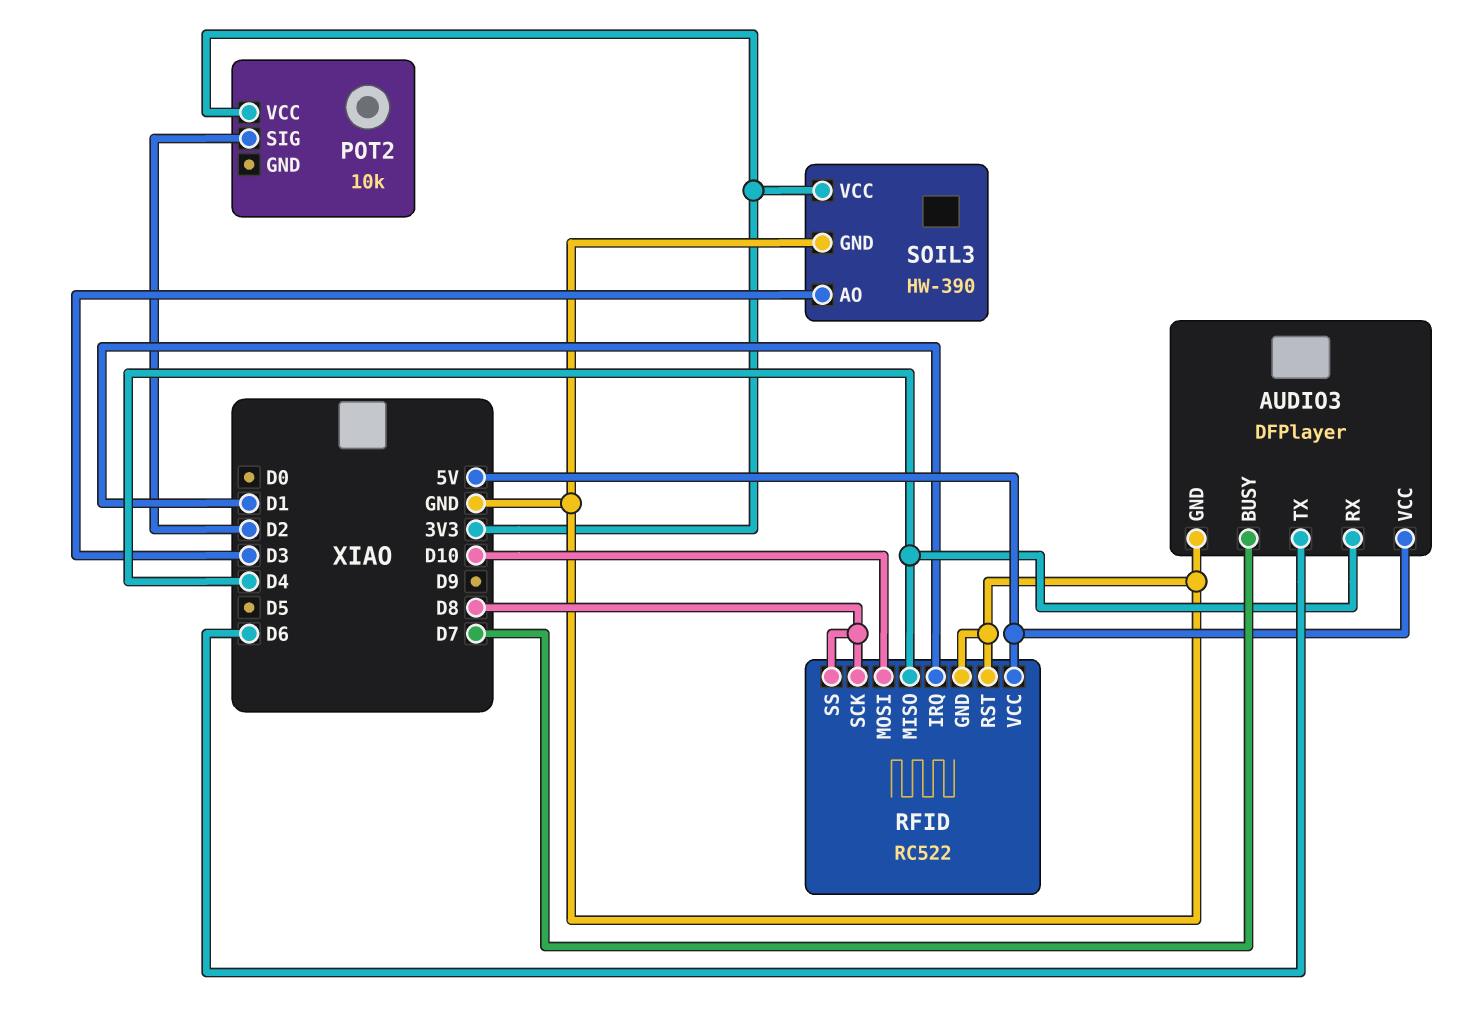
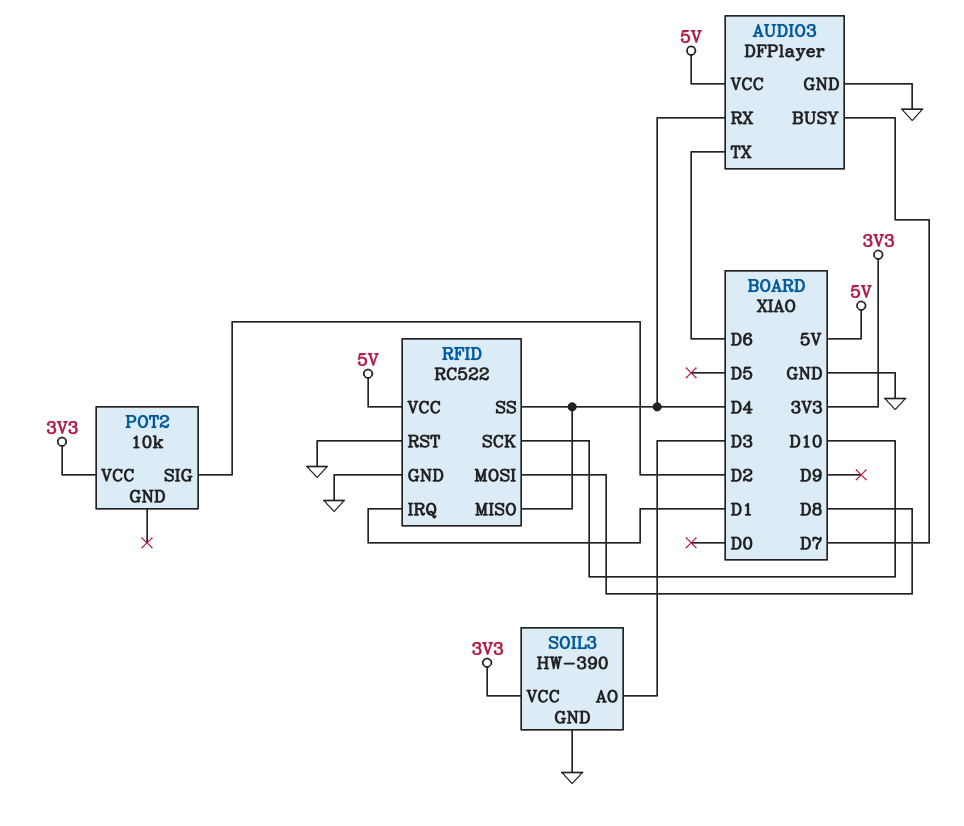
RFID pin MOSI: D10 -> D8
RFID pin SCK: D8 -> D10
RFID pin SS: D8 -> D4

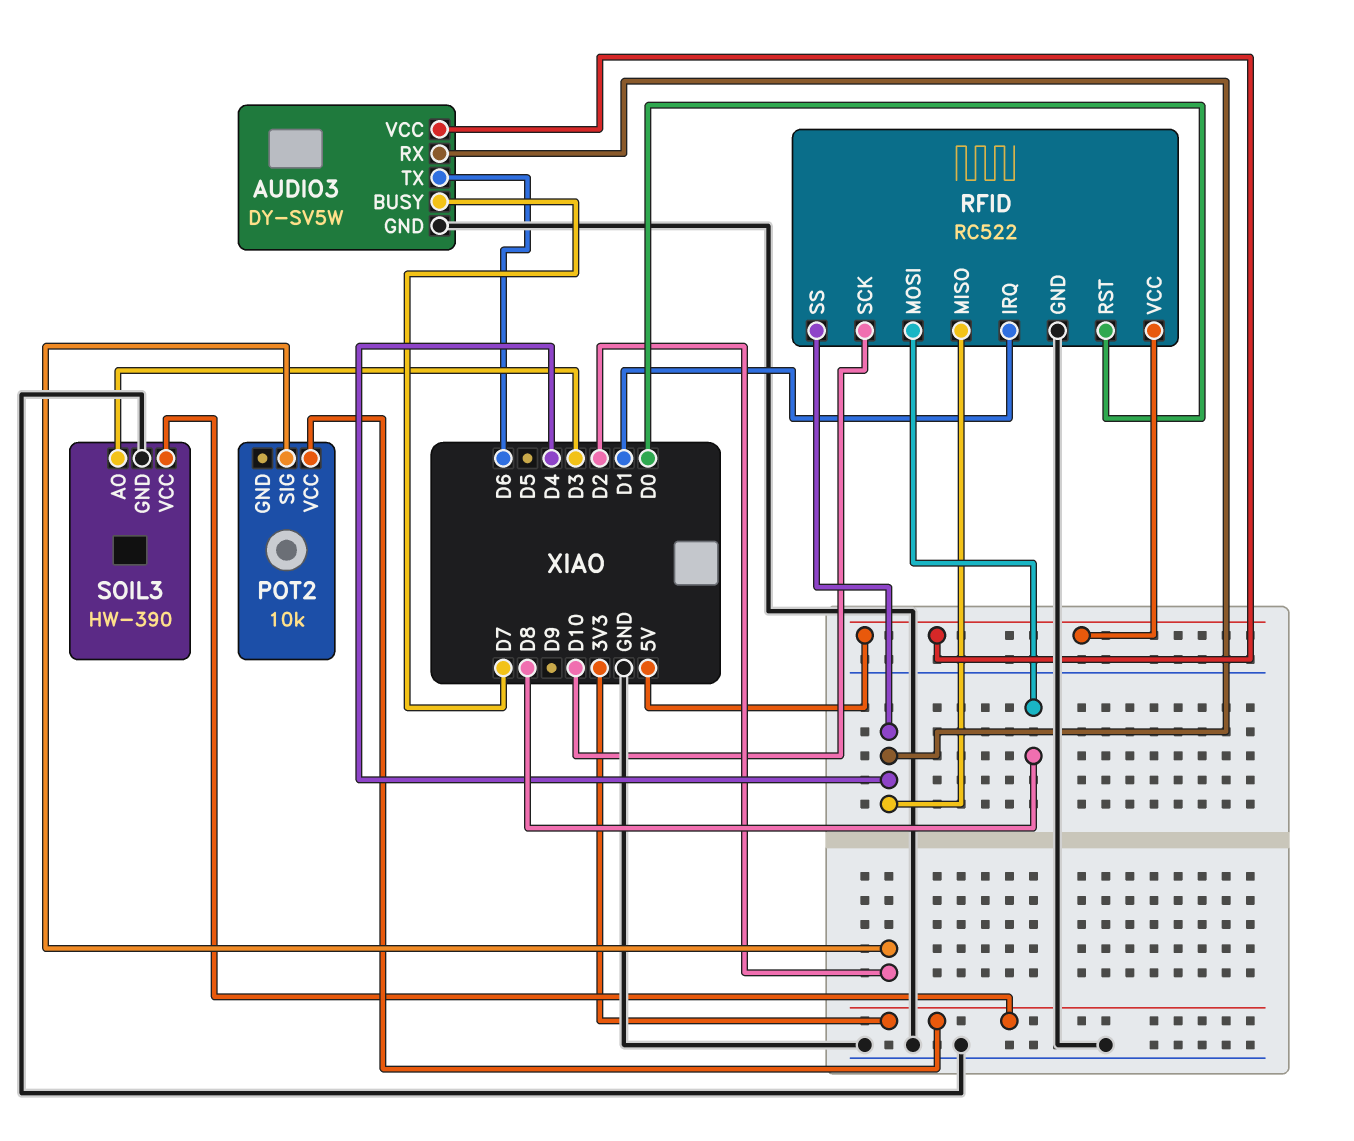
AUDIO3: DFPlayer -> DY-SV5W
RFID pin RST: GND -> D0

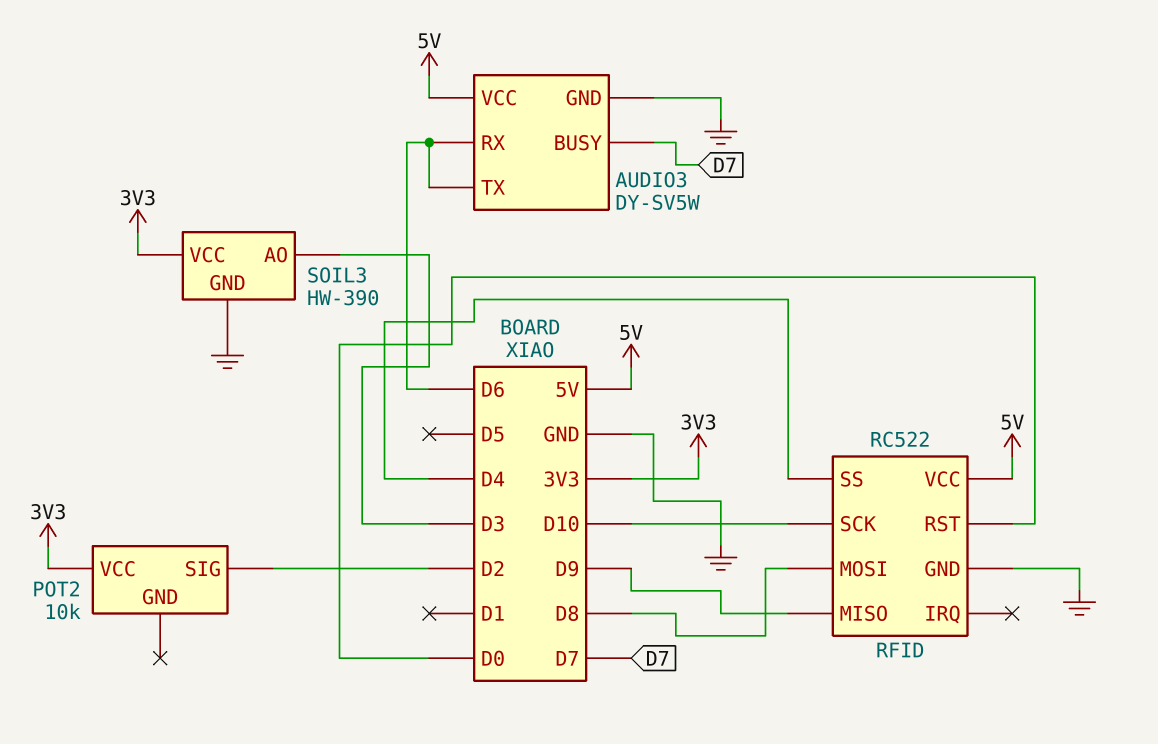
AUDIO3 pin RX: D4 -> D6
RFID pin IRQ: D1 -> none
RFID pin MISO: D4 -> D9

